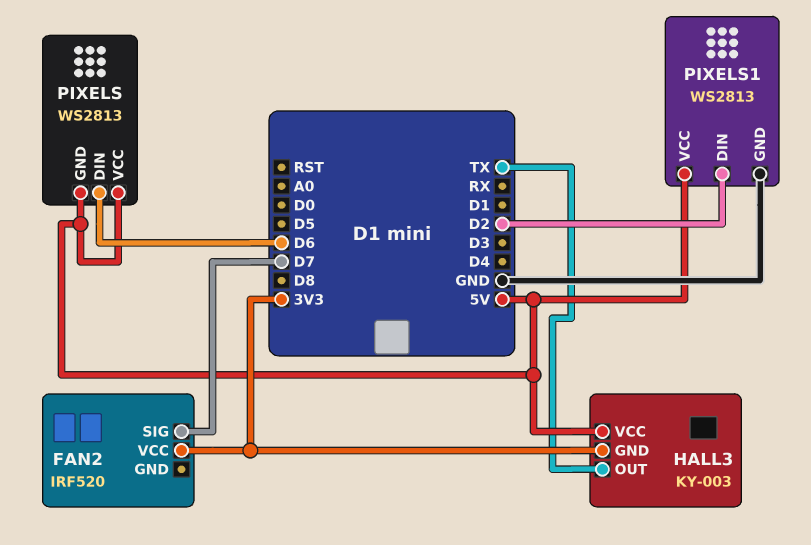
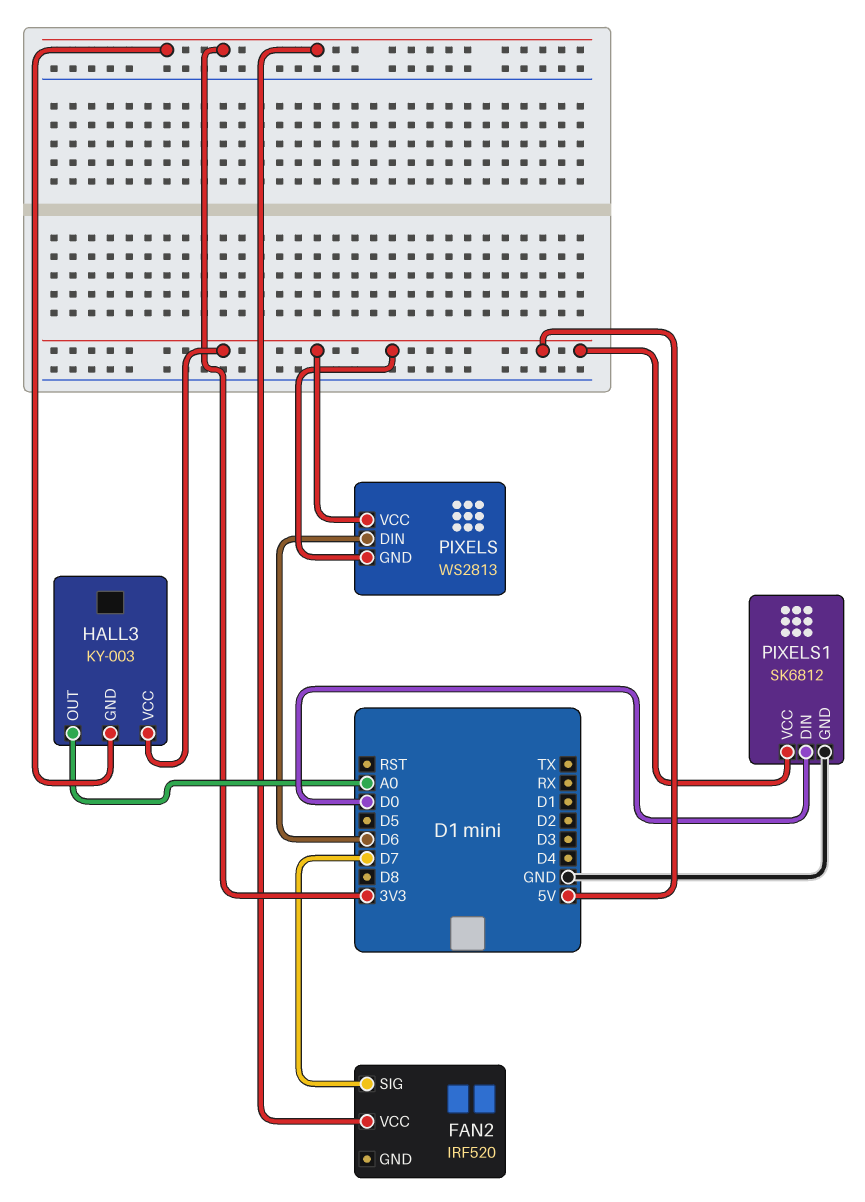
HALL3 pin OUT: TX -> A0
PIXELS1: WS2813 -> SK6812
PIXELS1 pin DIN: D2 -> D0

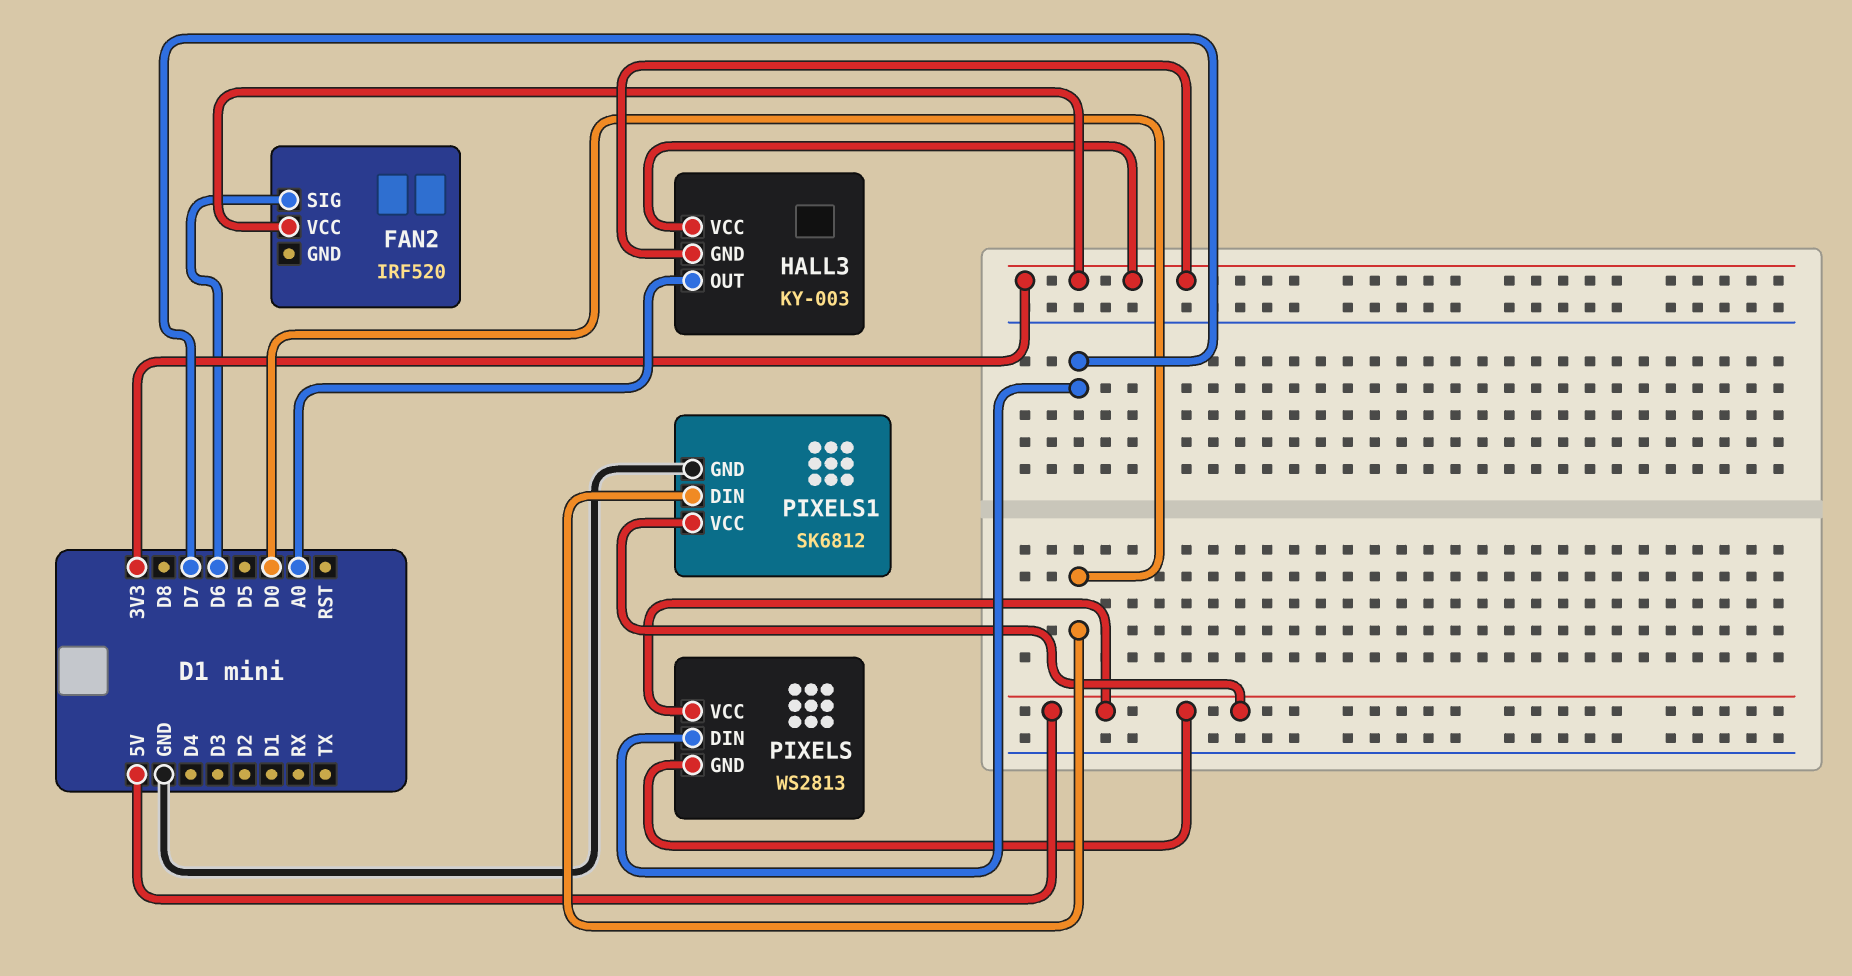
FAN2 pin SIG: D7 -> D6
HALL3 pin VCC: 5V -> 3V3
PIXELS pin DIN: D6 -> D7

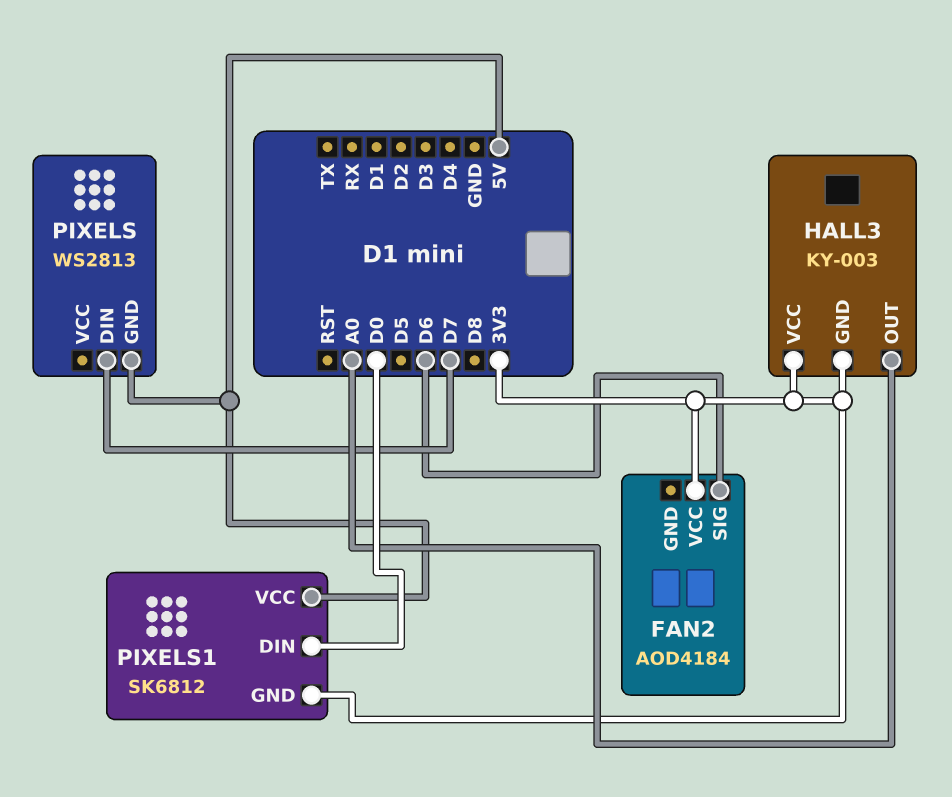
FAN2: IRF520 -> AOD4184
PIXELS pin VCC: 5V -> none
PIXELS1 pin GND: GND -> 3V3

